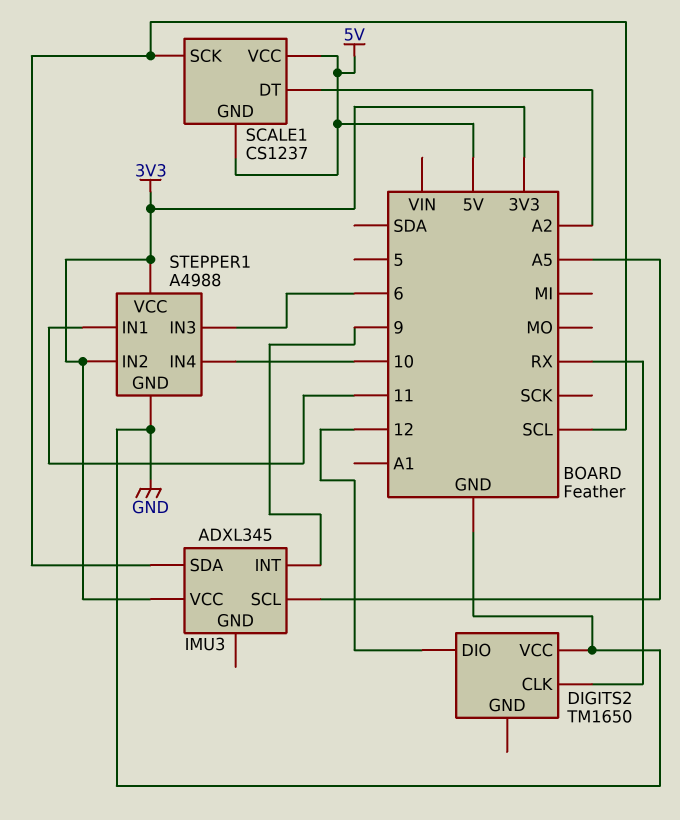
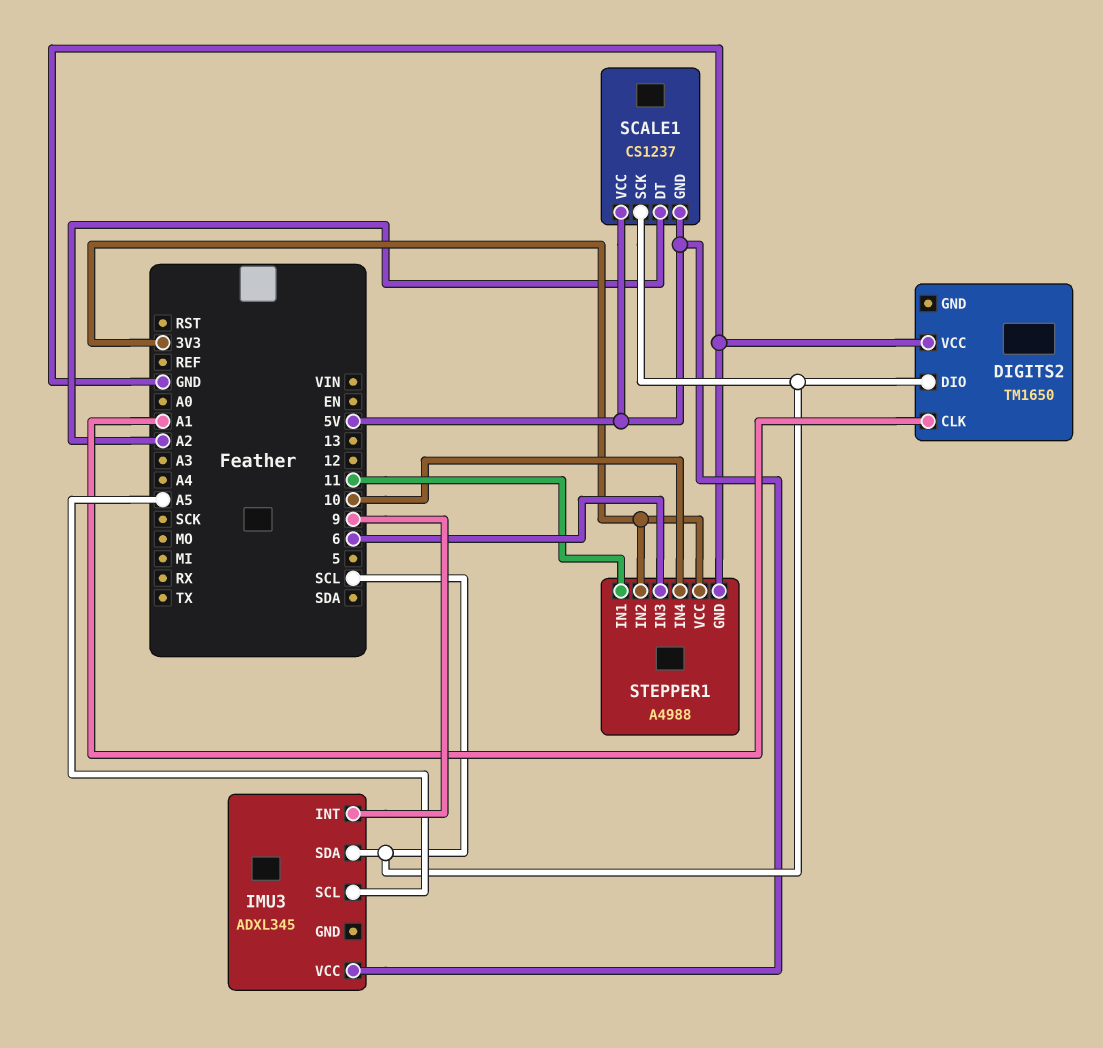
DIGITS2 pin CLK: RX -> A1
DIGITS2 pin DIO: 12 -> SCL
IMU3 pin VCC: 3V3 -> 5V

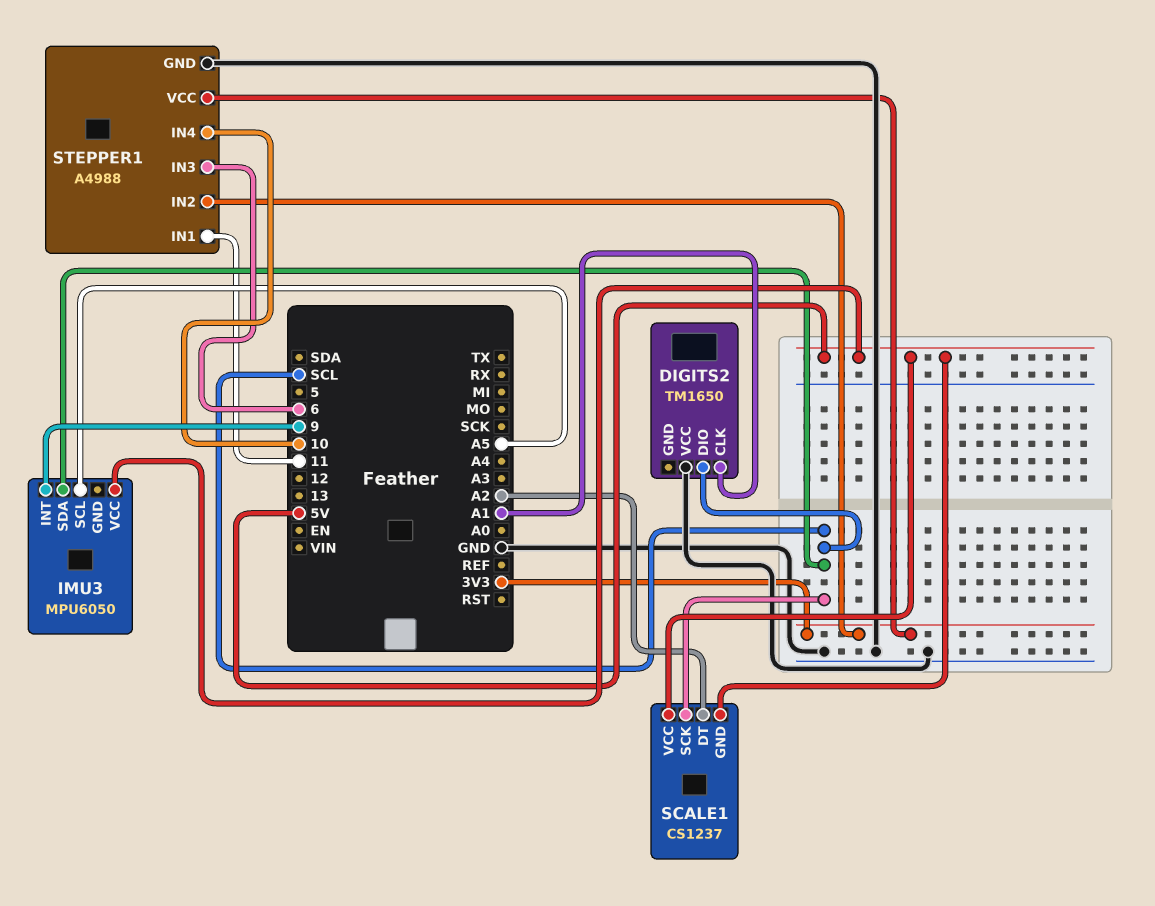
IMU3: ADXL345 -> MPU6050

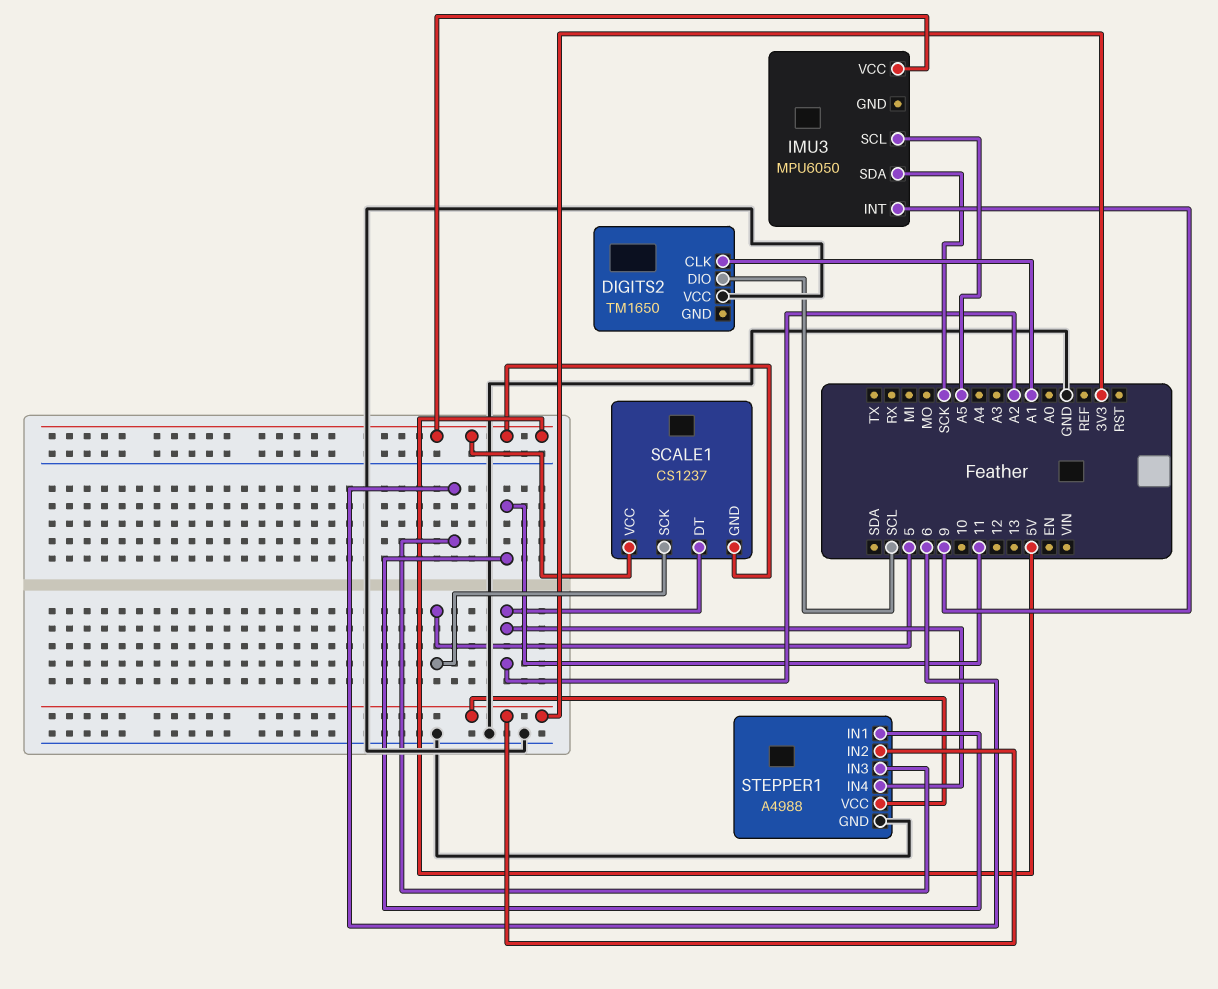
IMU3 pin SDA: SCL -> SCK
SCALE1 pin SCK: SCL -> 5
STEPPER1 pin IN4: 10 -> A2

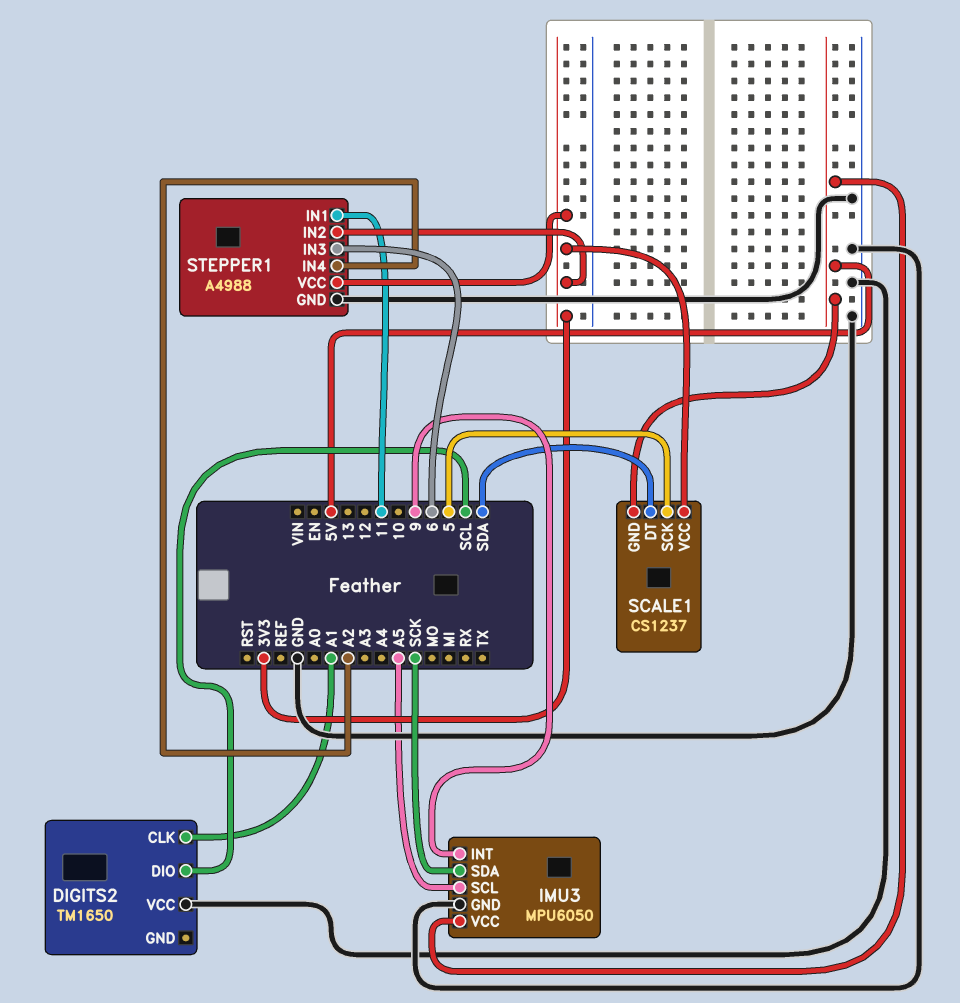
IMU3 pin GND: none -> GND
SCALE1 pin DT: A2 -> SDA
SCALE1 pin VCC: 5V -> 3V3

